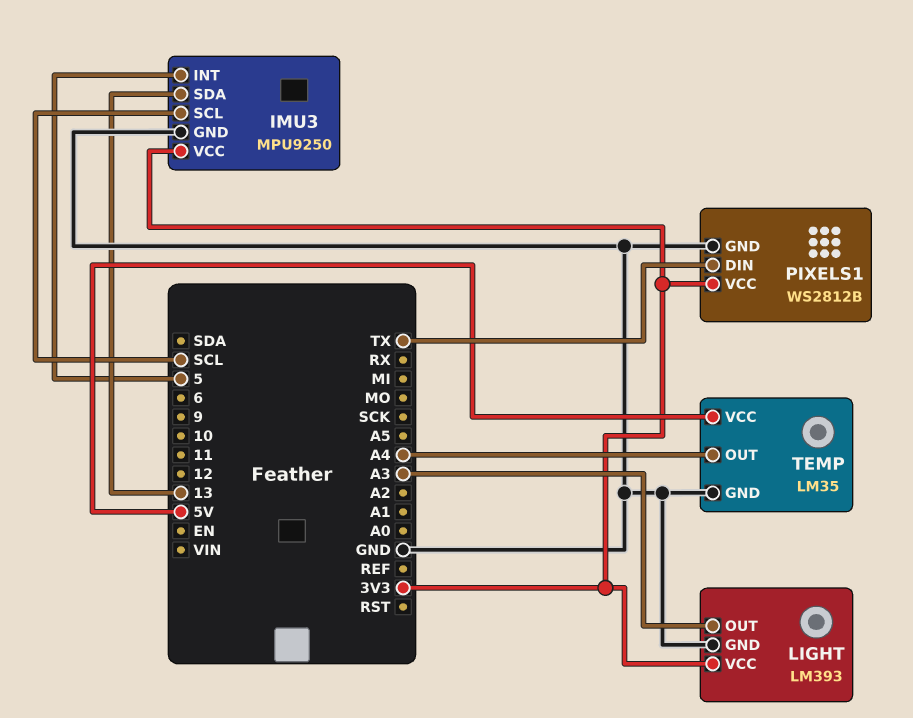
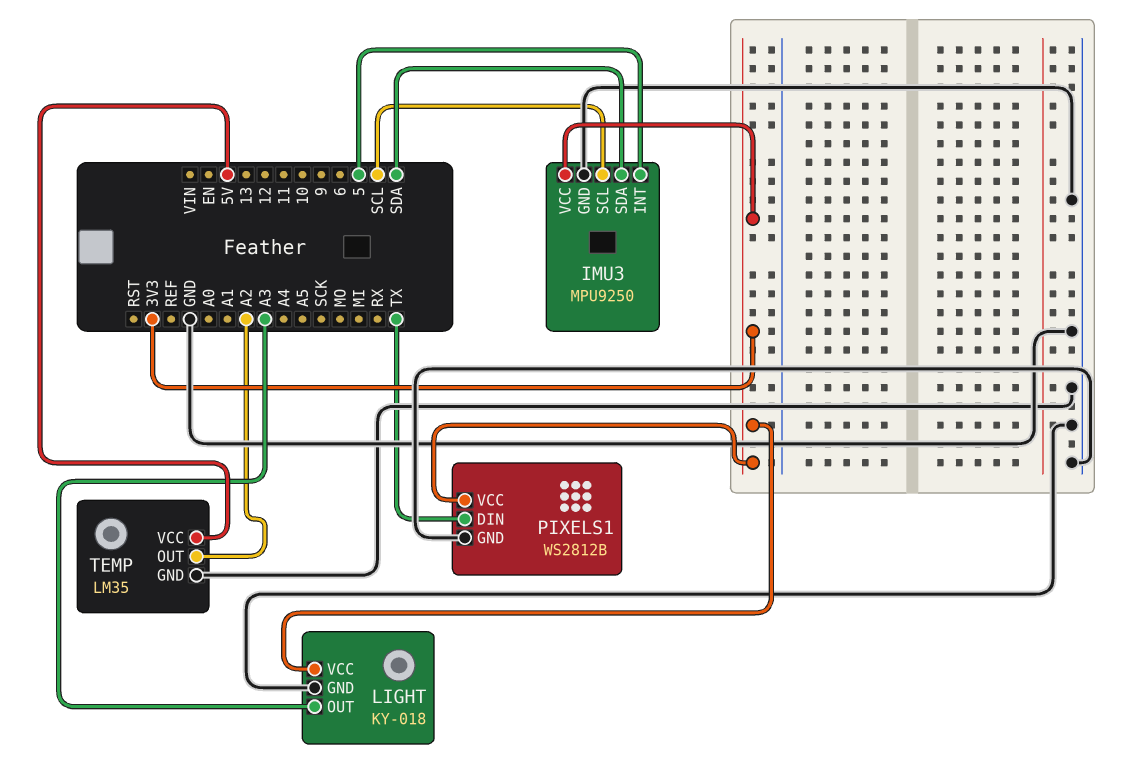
IMU3 pin SDA: 13 -> SDA
LIGHT: LM393 -> KY-018
TEMP pin OUT: A4 -> A2

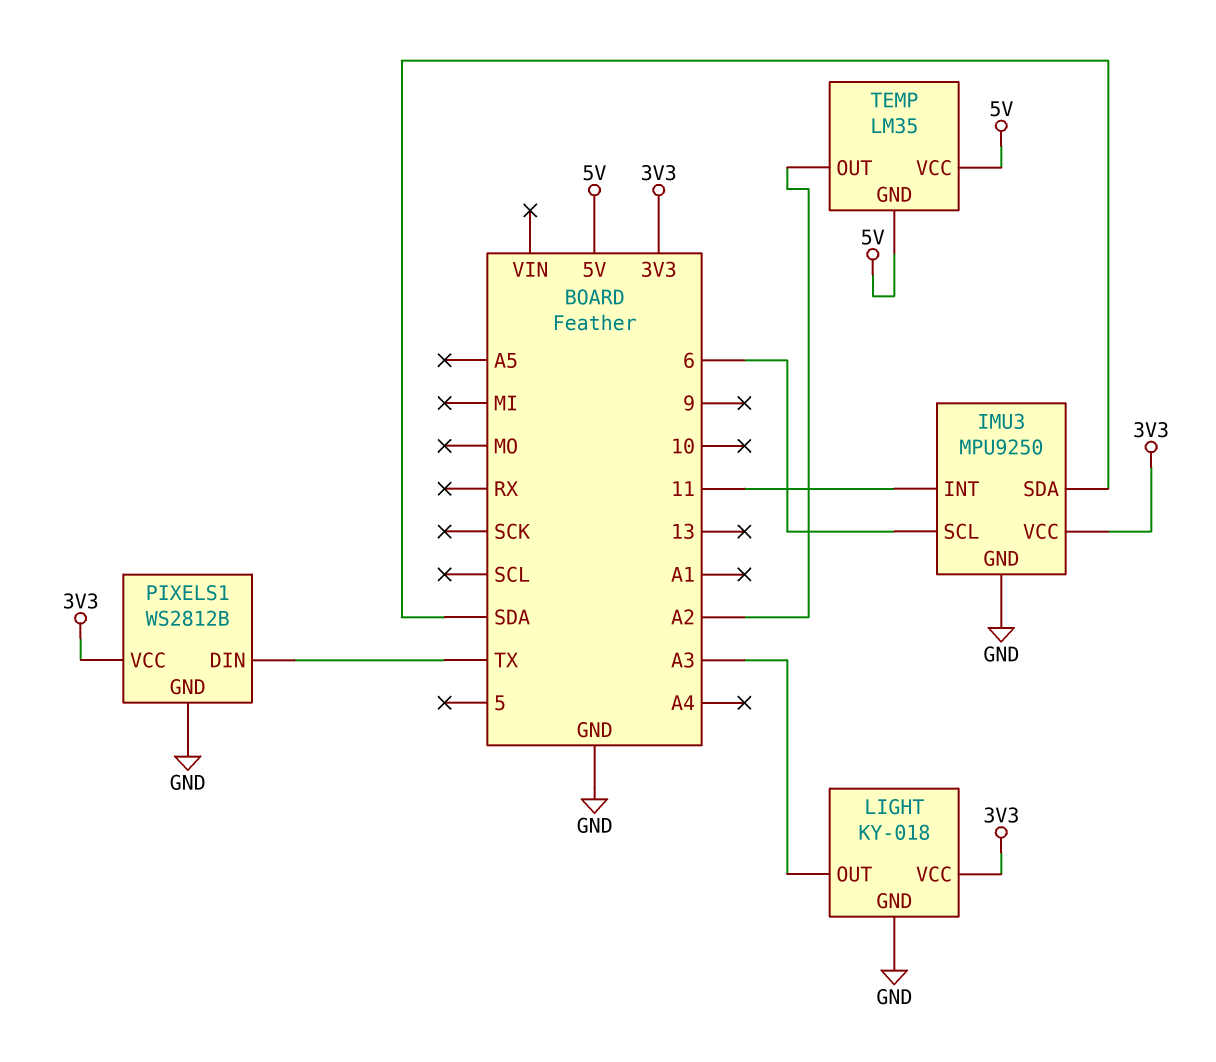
IMU3 pin INT: 5 -> 11
IMU3 pin SCL: SCL -> 6
TEMP pin GND: GND -> 5V

